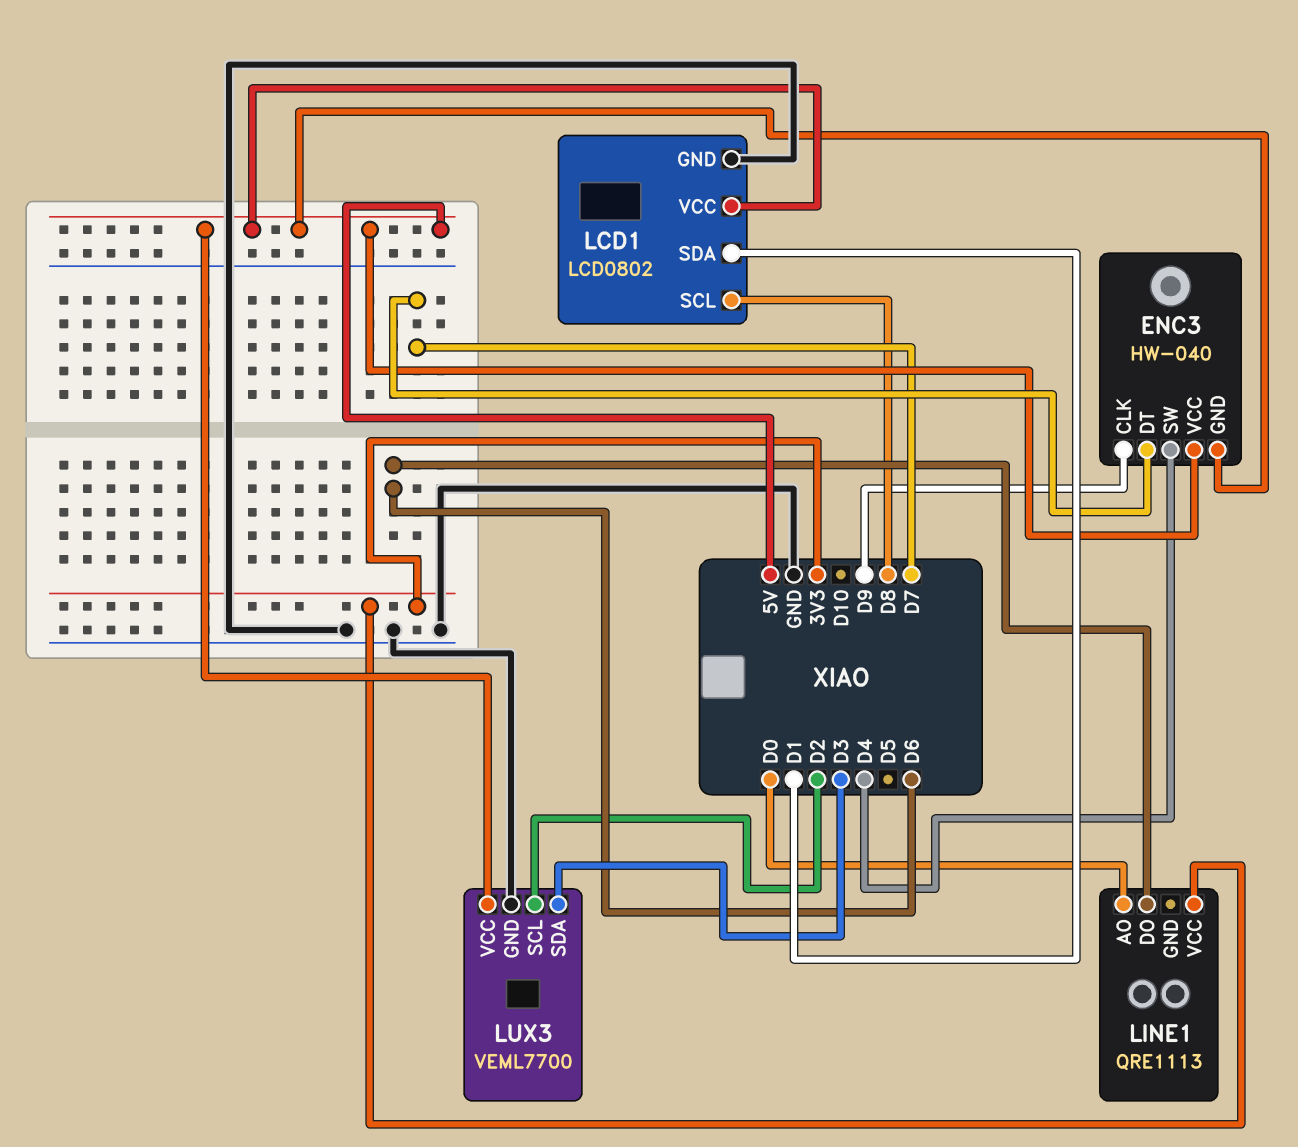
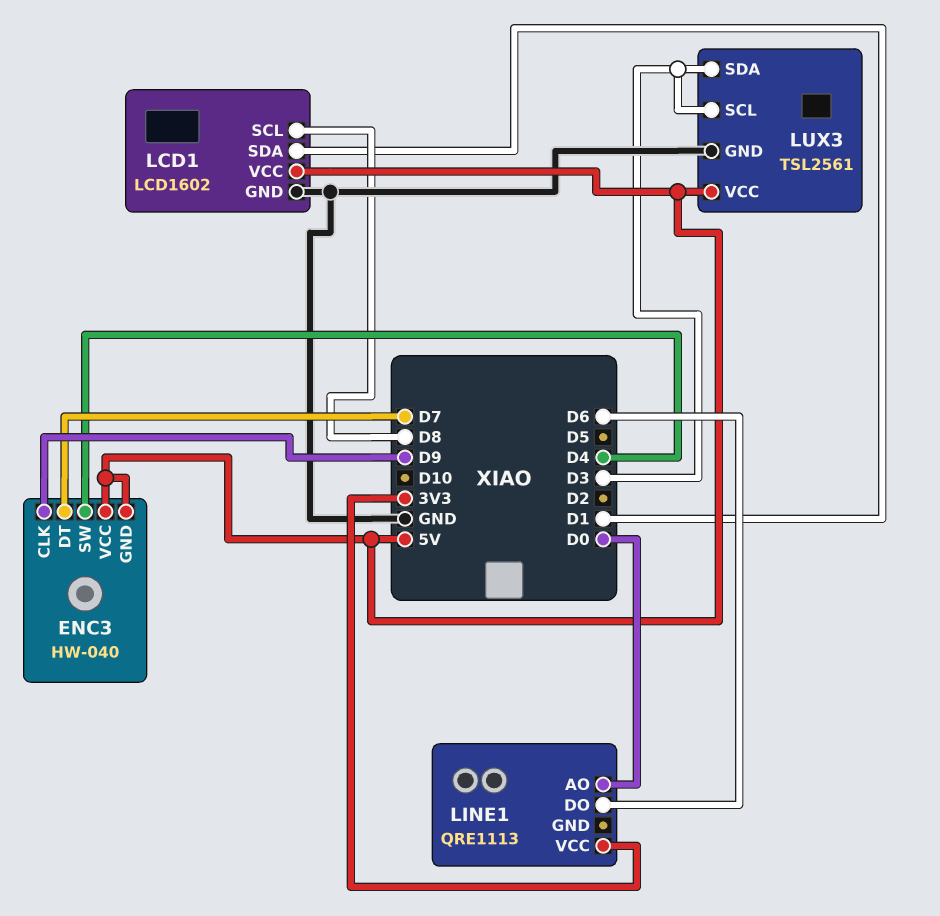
LCD1: LCD0802 -> LCD1602
LUX3: VEML7700 -> TSL2561
LUX3 pin SCL: D2 -> D3

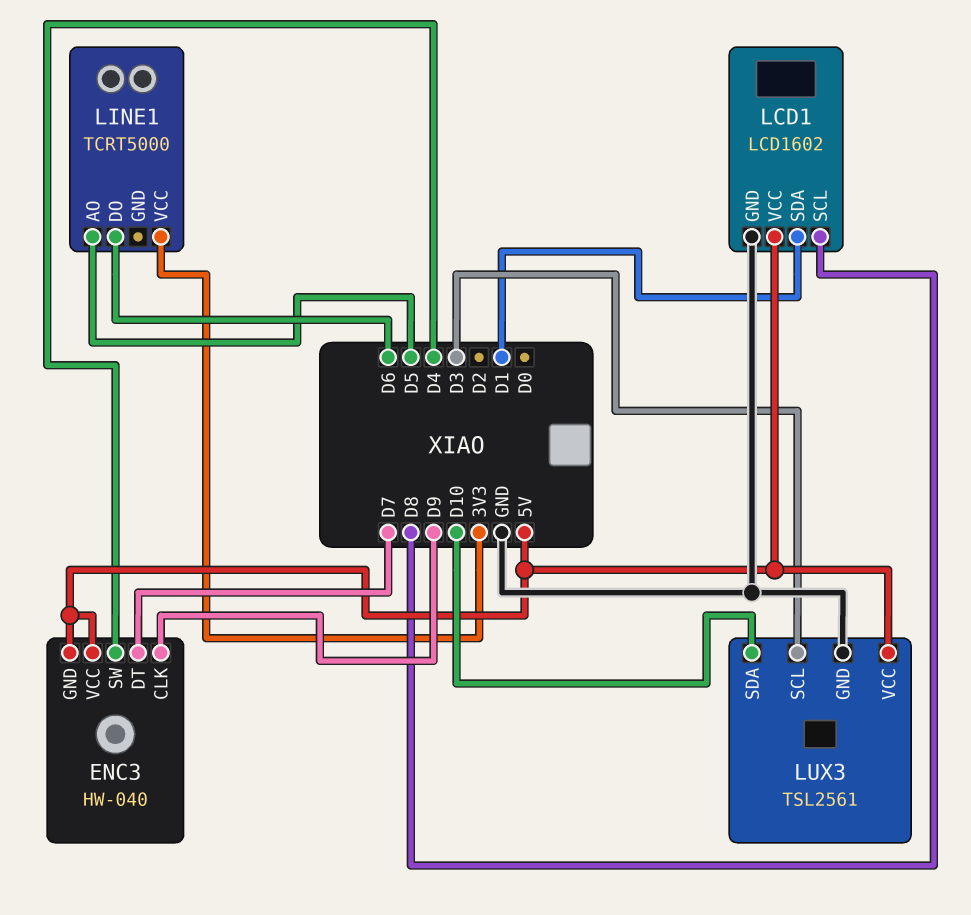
LINE1: QRE1113 -> TCRT5000
LINE1 pin AO: D0 -> D5
LUX3 pin SDA: D3 -> D10

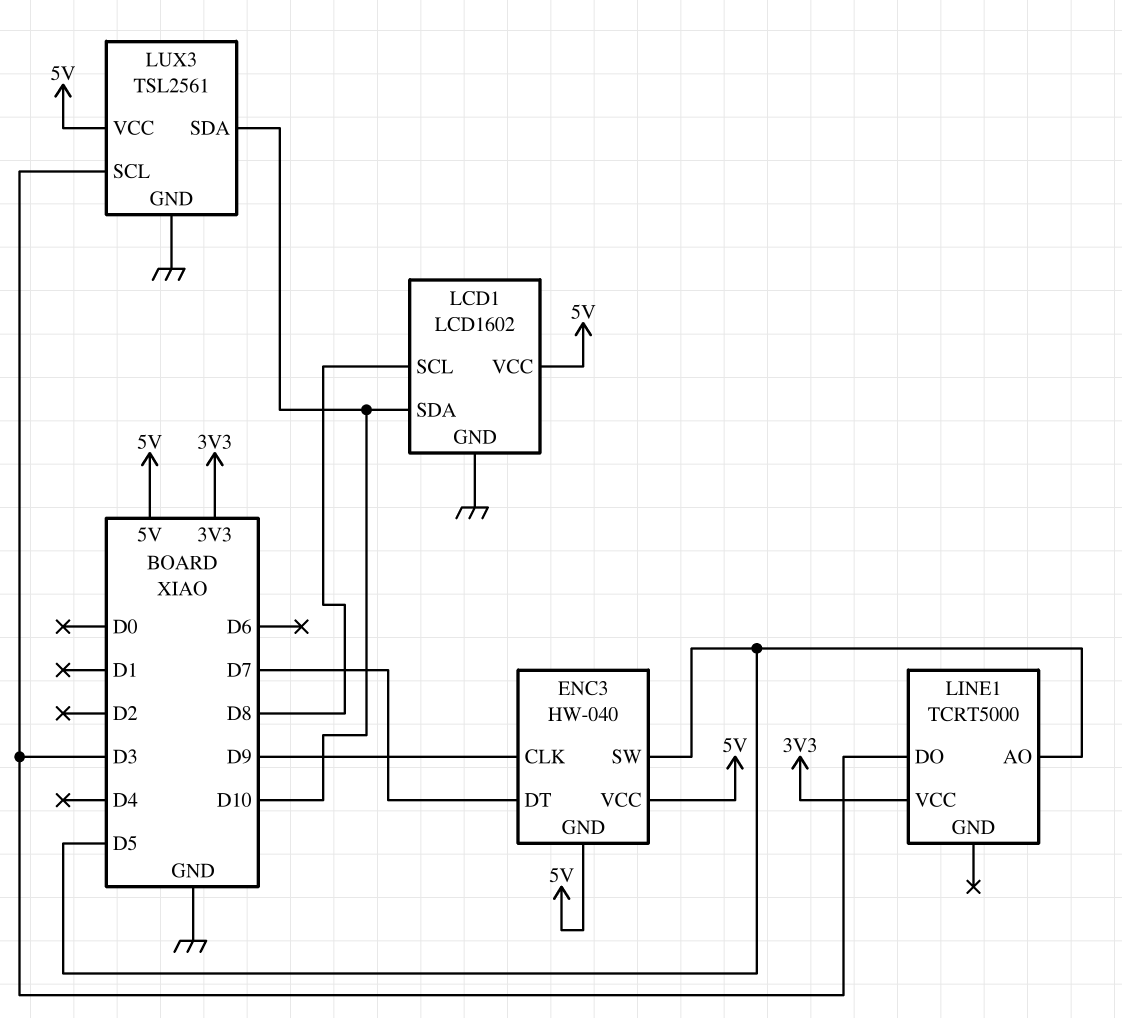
ENC3 pin SW: D4 -> D5
LCD1 pin SDA: D1 -> D10
LINE1 pin DO: D6 -> D3

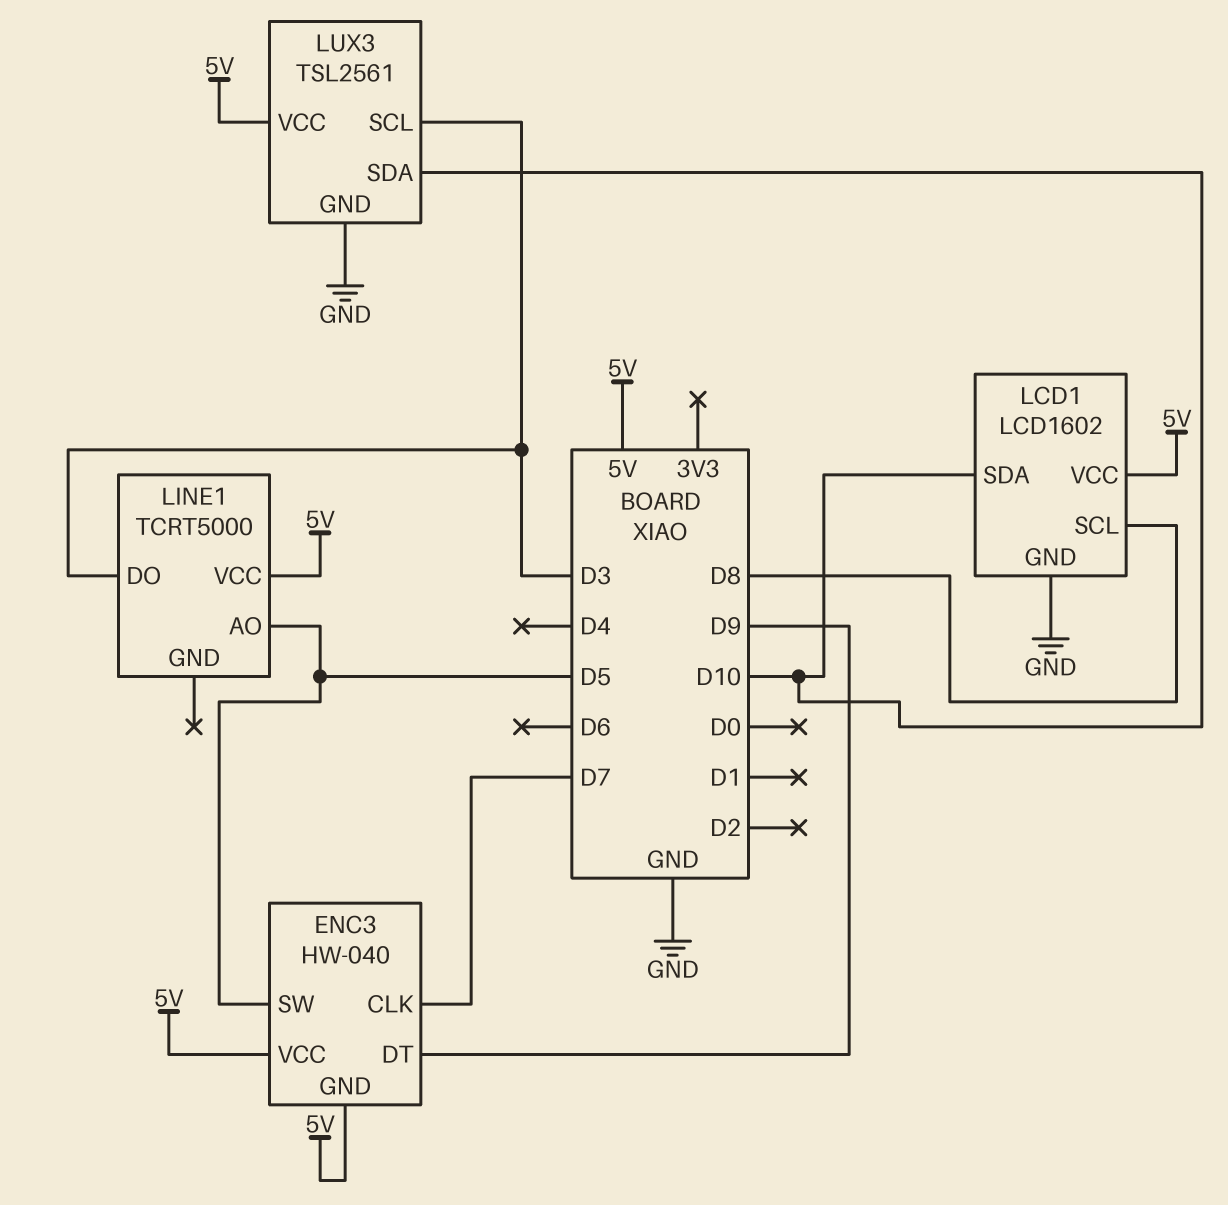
ENC3 pin CLK: D9 -> D7
ENC3 pin DT: D7 -> D9
LINE1 pin VCC: 3V3 -> 5V

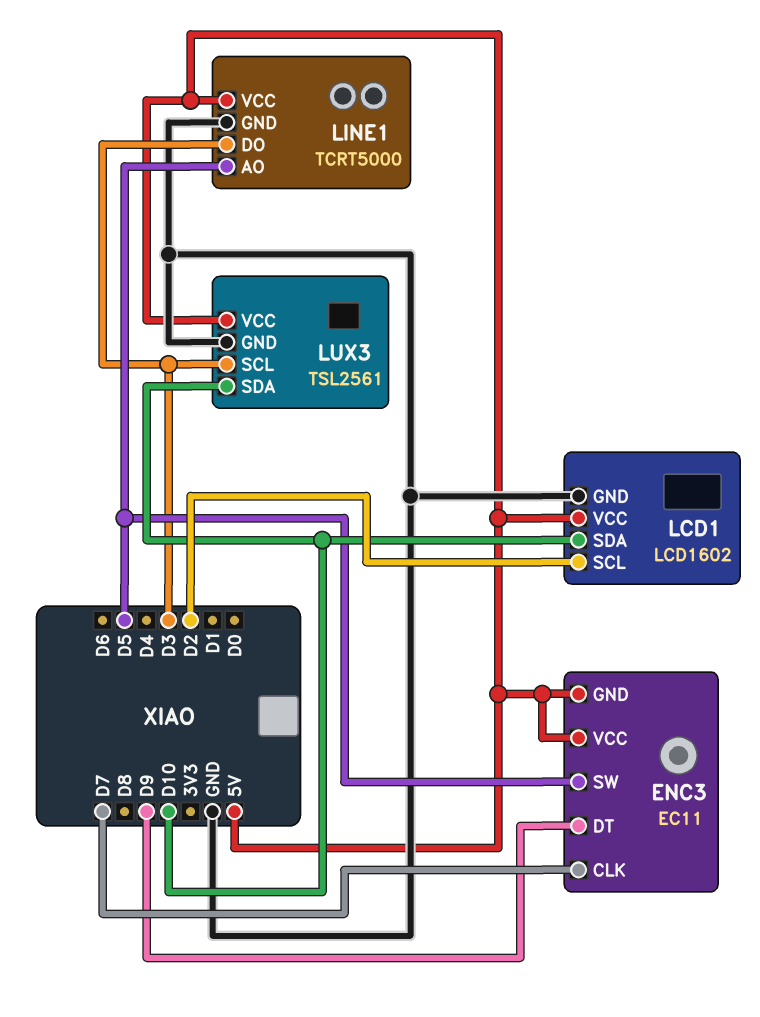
ENC3: HW-040 -> EC11
LCD1 pin SCL: D8 -> D2
LINE1 pin GND: none -> GND

